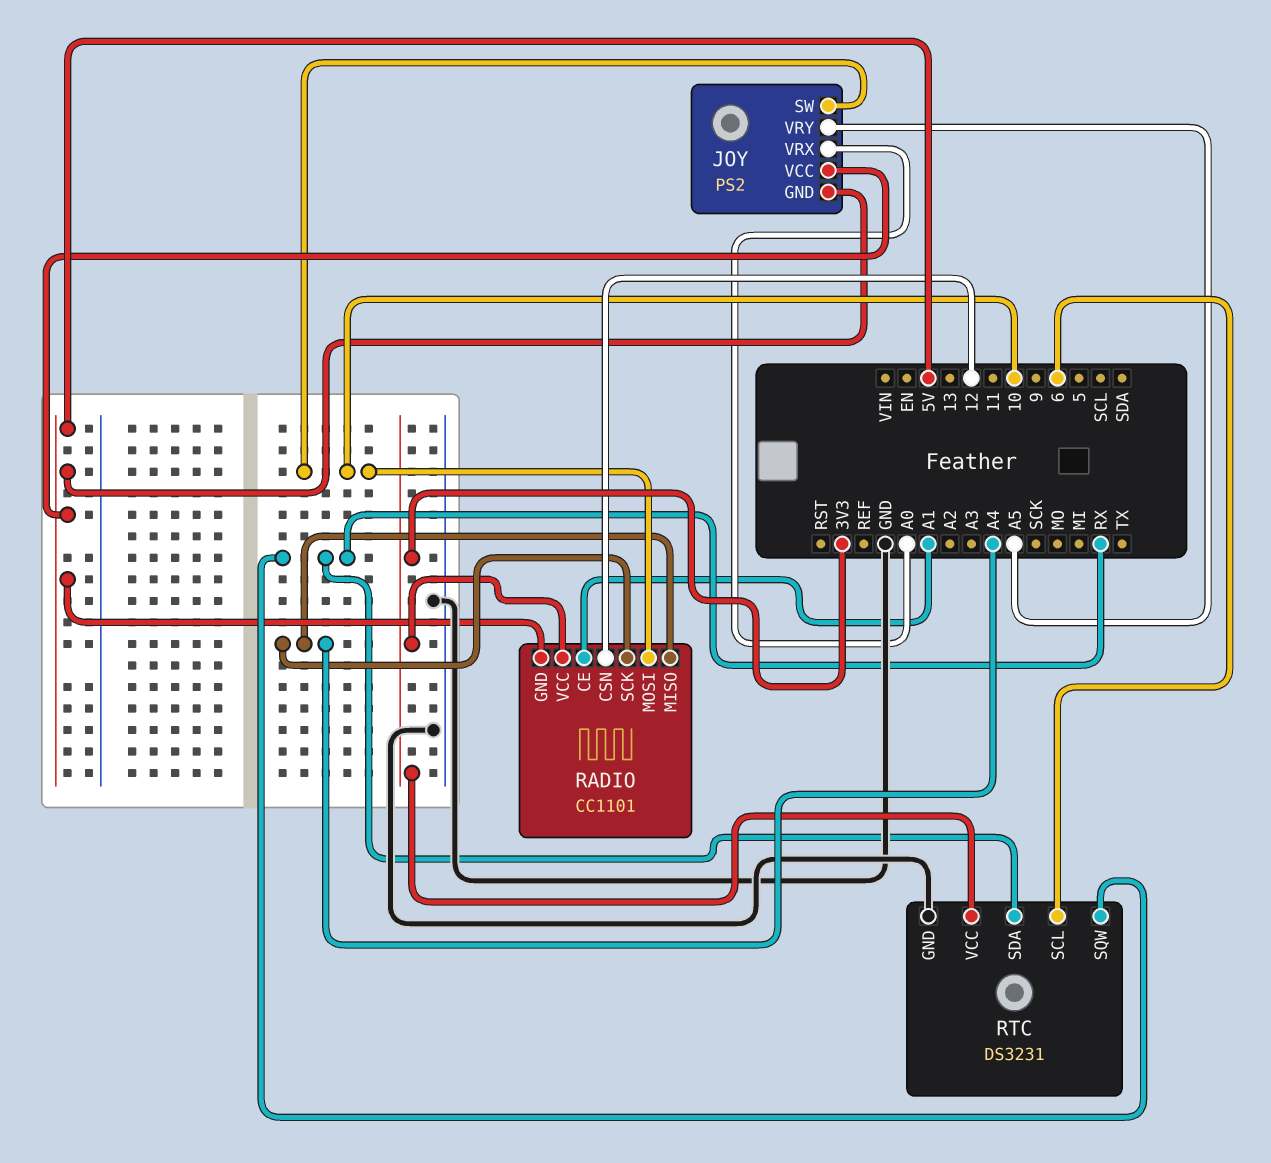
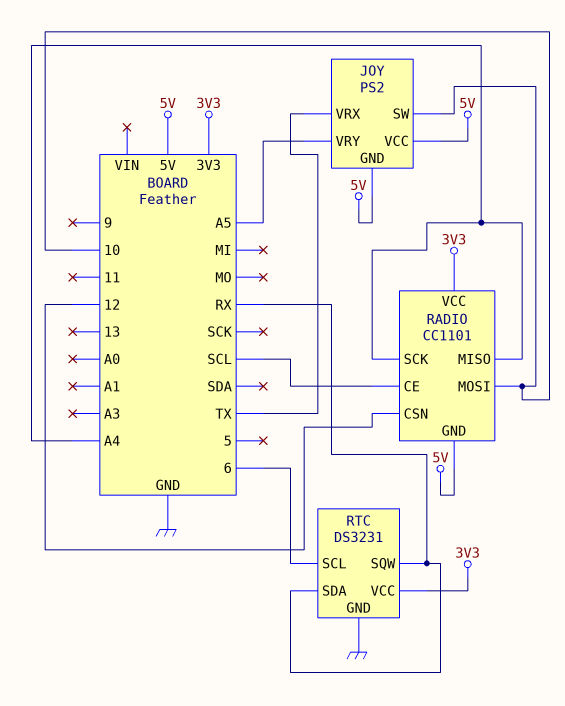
JOY pin VRX: A0 -> TX
RADIO pin CE: A1 -> SCL

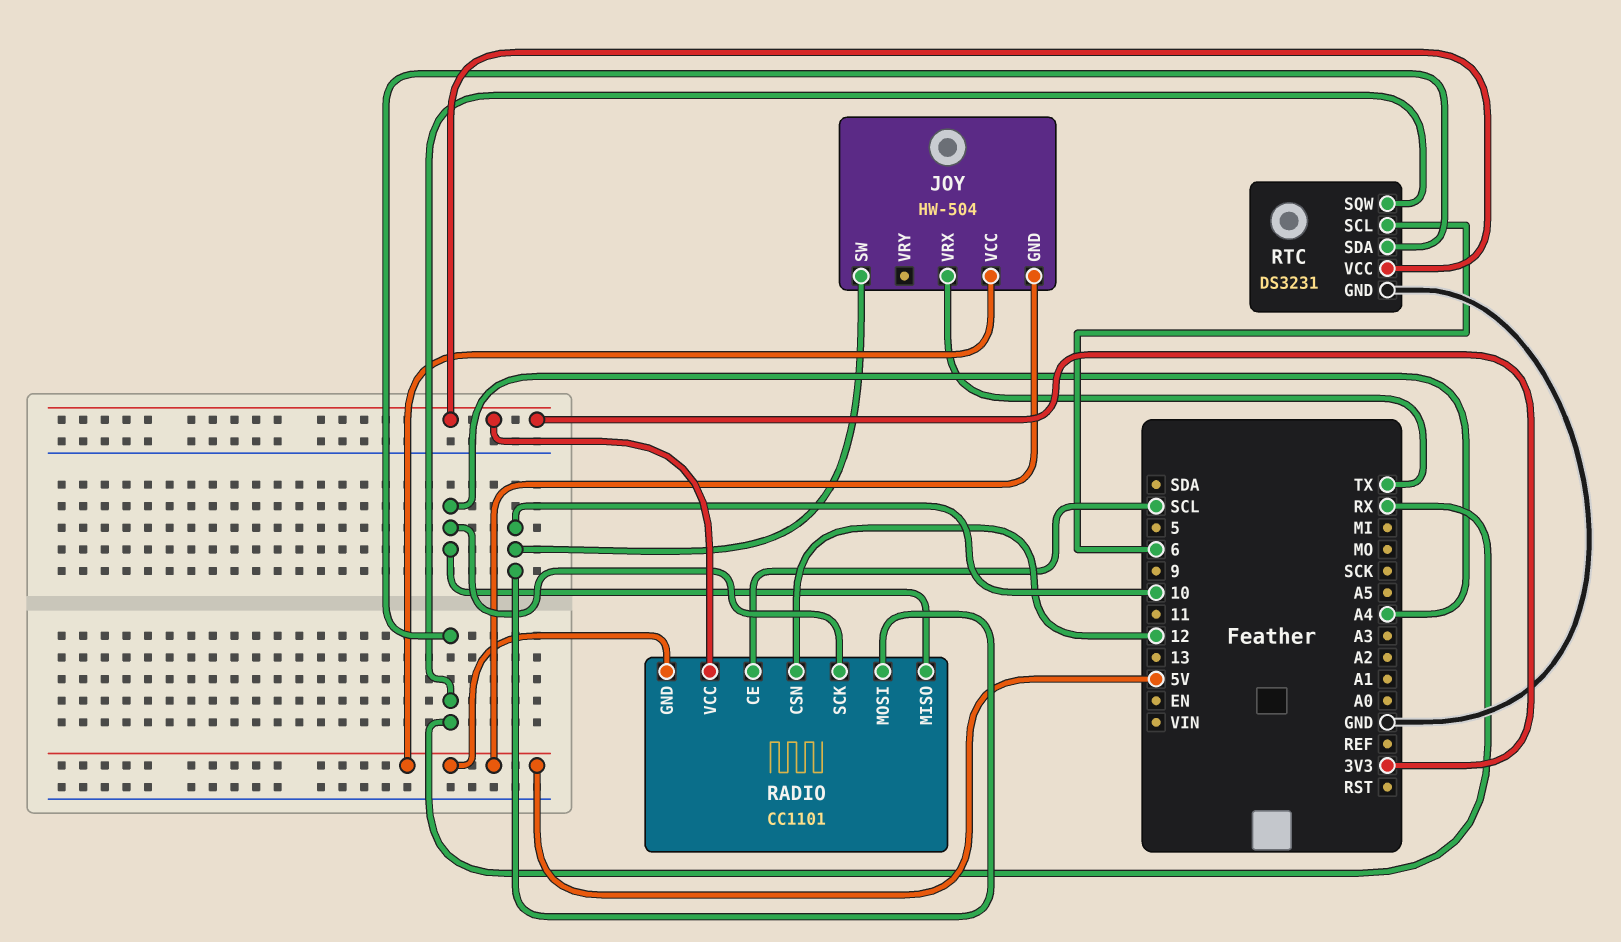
JOY: PS2 -> HW-504
JOY pin VRY: A5 -> none

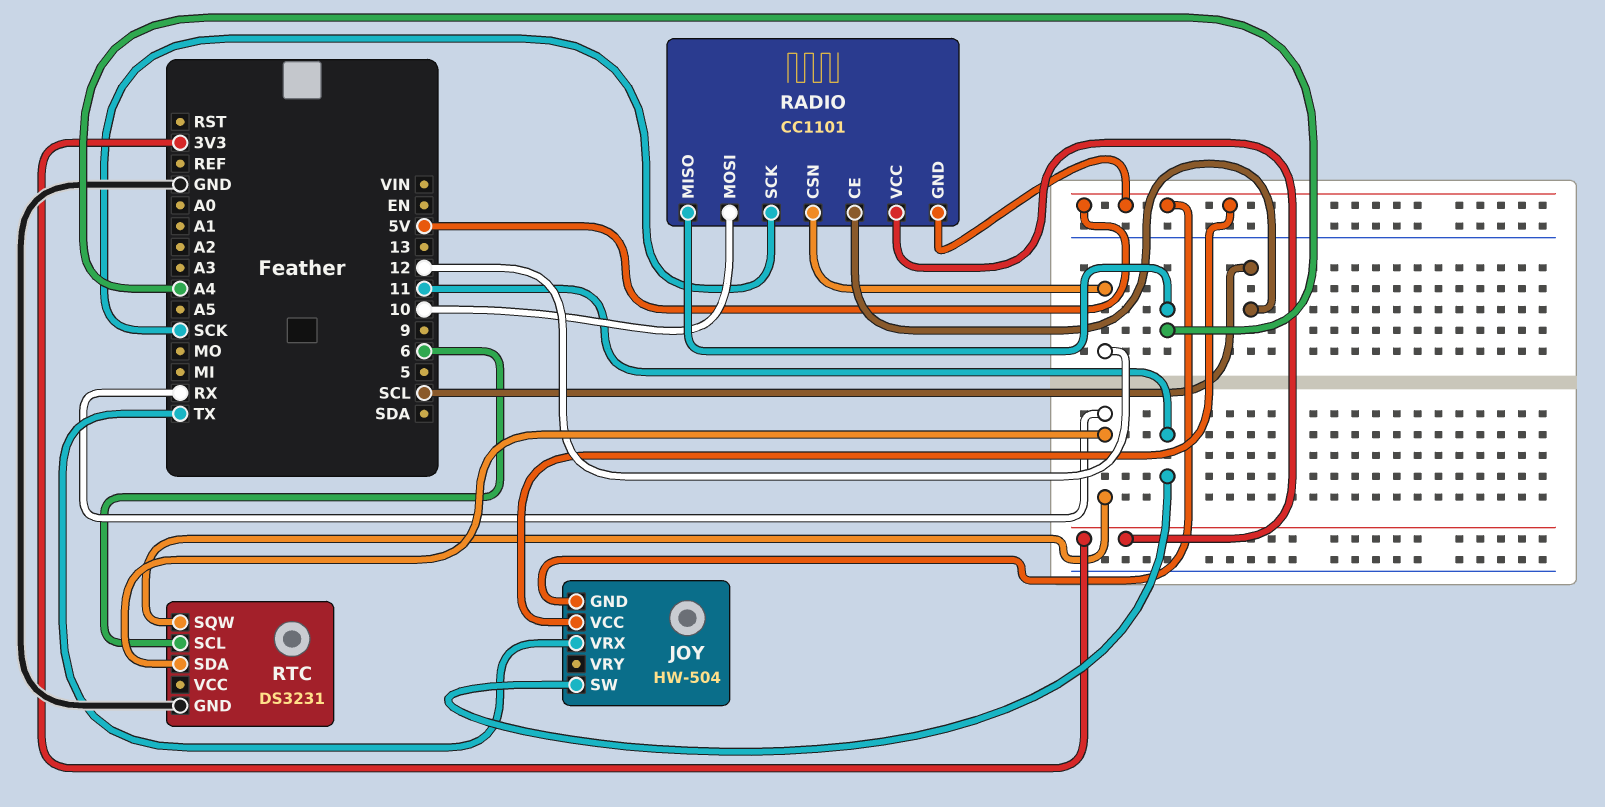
JOY pin SW: 10 -> 11
RADIO pin SCK: A4 -> SCK
RTC pin VCC: 3V3 -> none

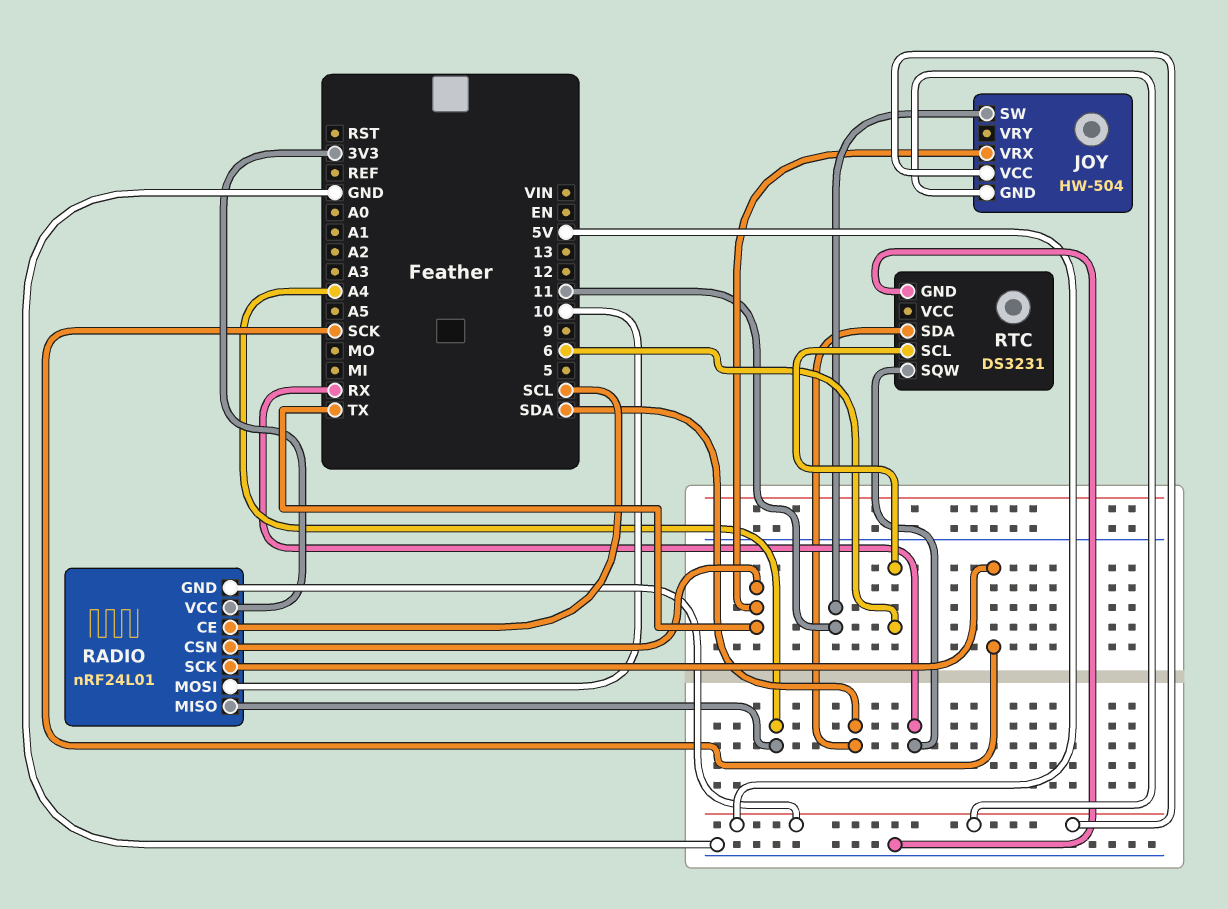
RADIO: CC1101 -> nRF24L01
RADIO pin CSN: 12 -> TX
RTC pin SDA: RX -> SDA

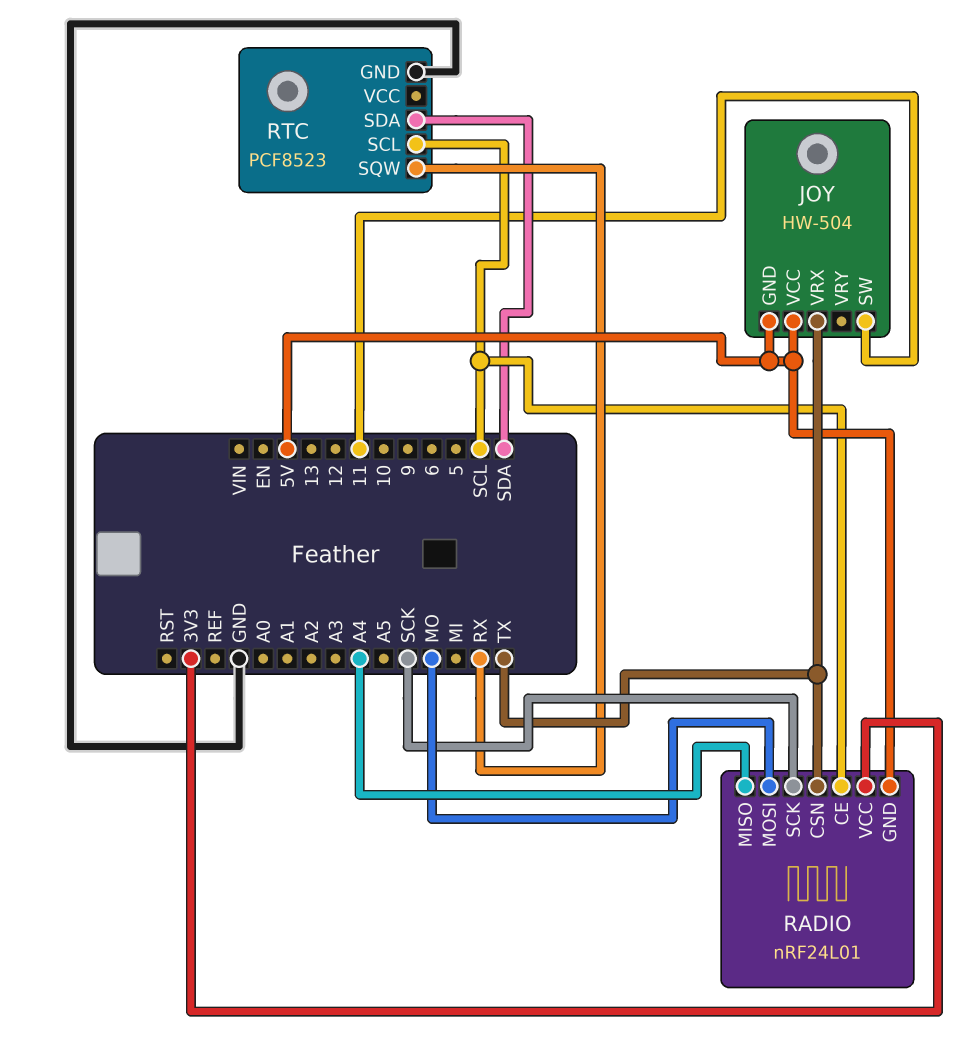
RADIO pin MOSI: 10 -> MO
RTC: DS3231 -> PCF8523
RTC pin SCL: 6 -> SCL

